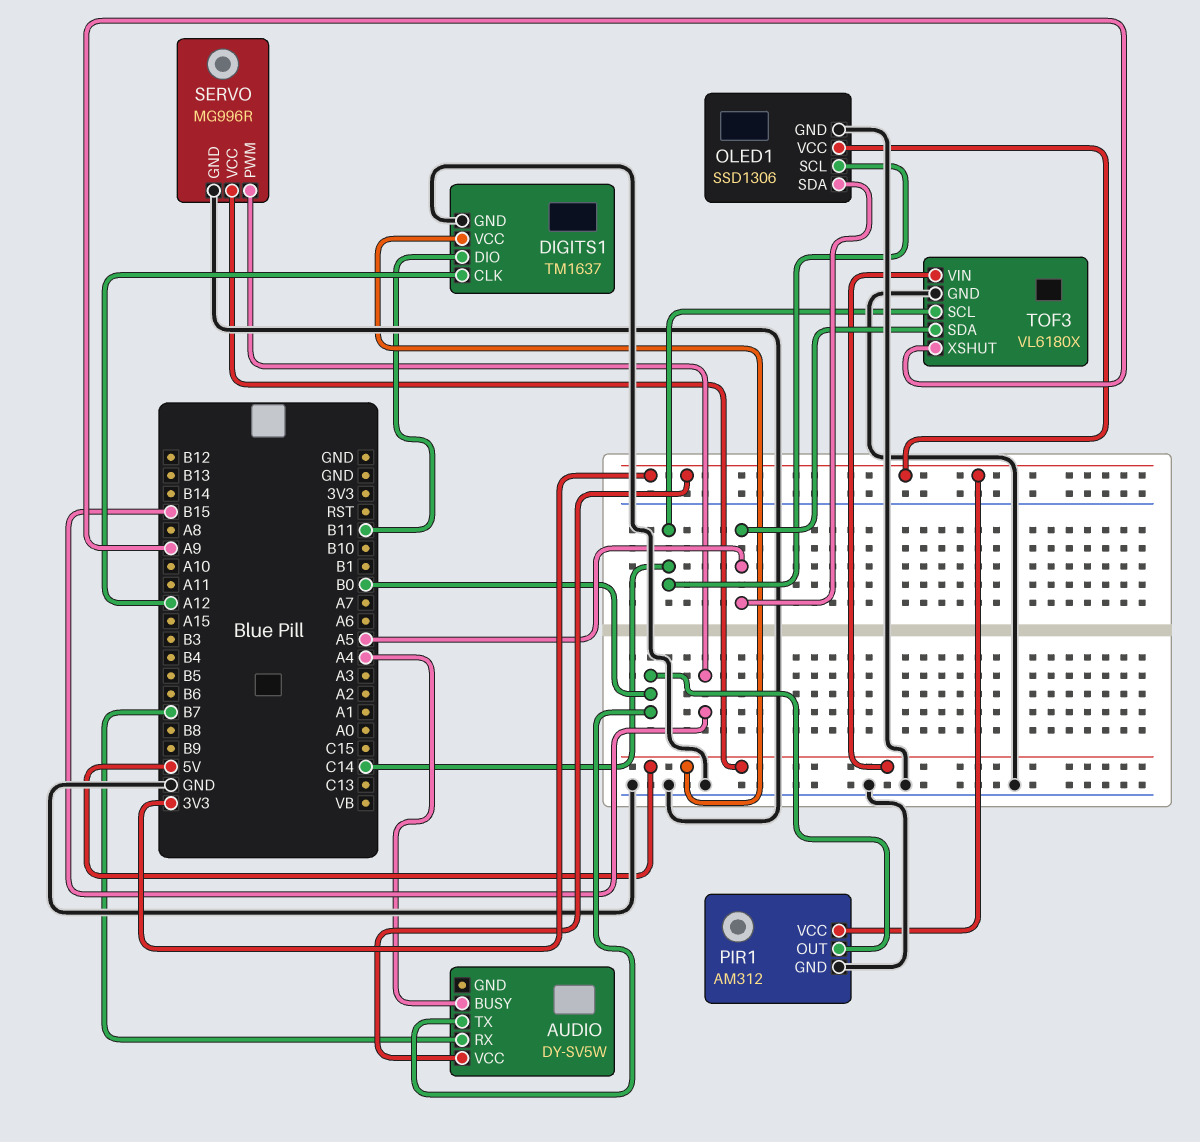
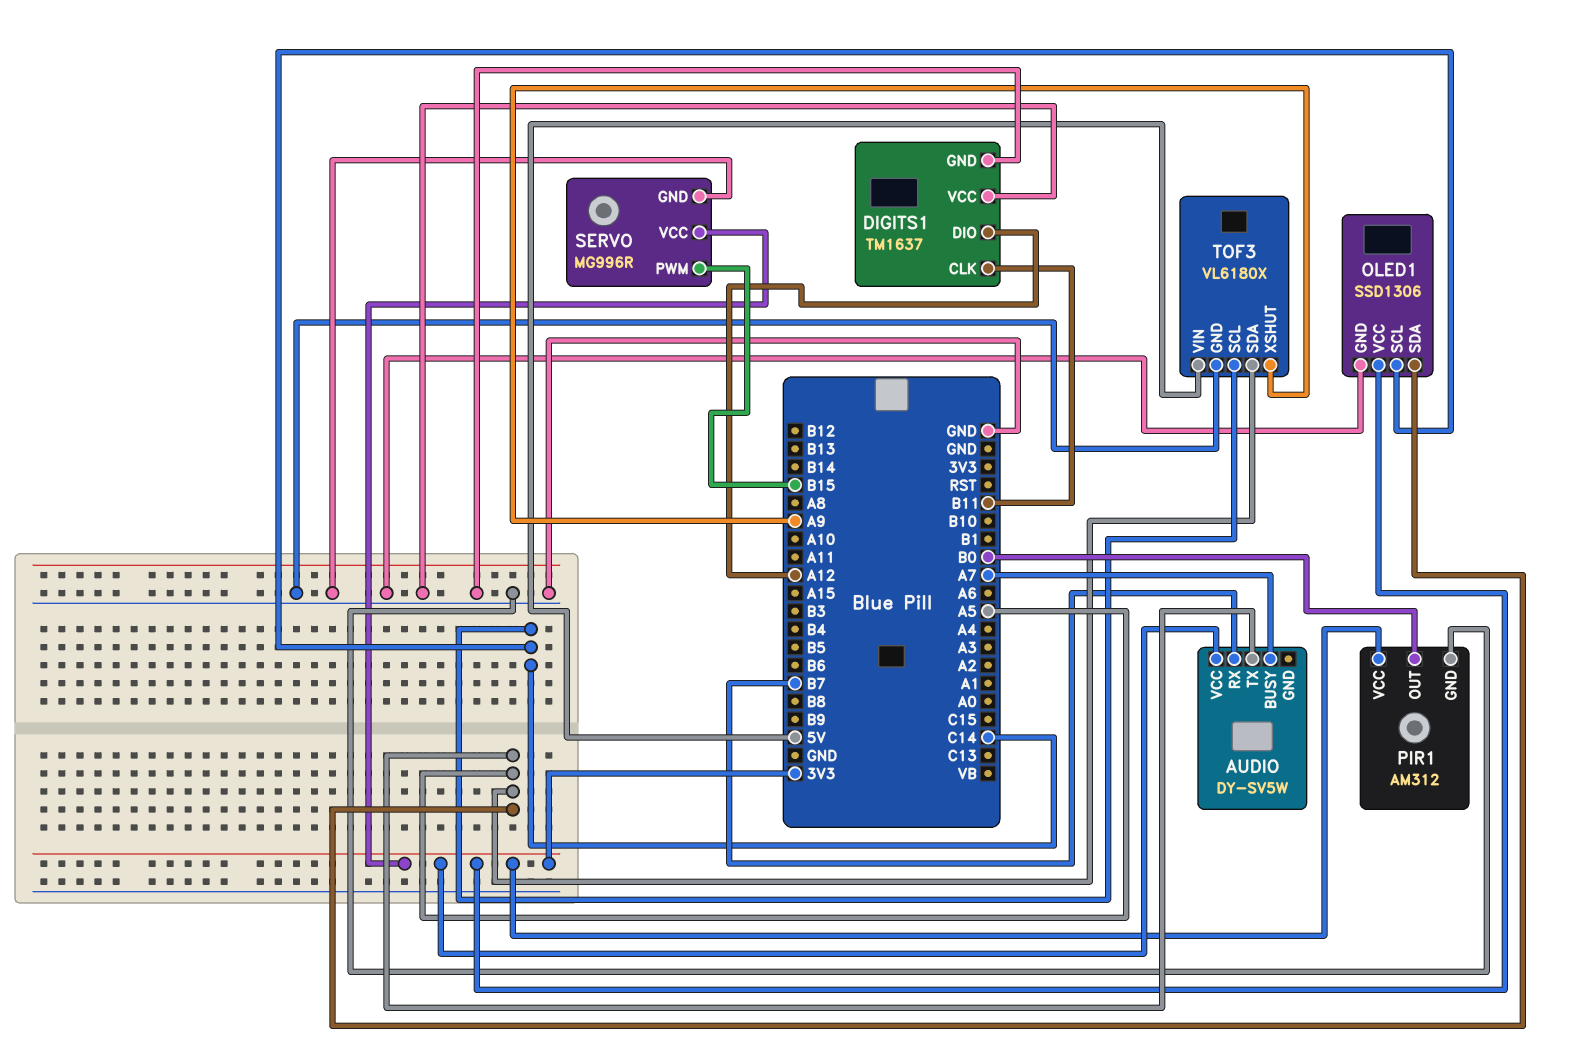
AUDIO pin BUSY: A4 -> A7
AUDIO pin TX: B0 -> A5
DIGITS1 pin CLK: A12 -> B11
DIGITS1 pin DIO: B11 -> A12
DIGITS1 pin VCC: 5V -> GND
SERVO pin VCC: 5V -> 3V3

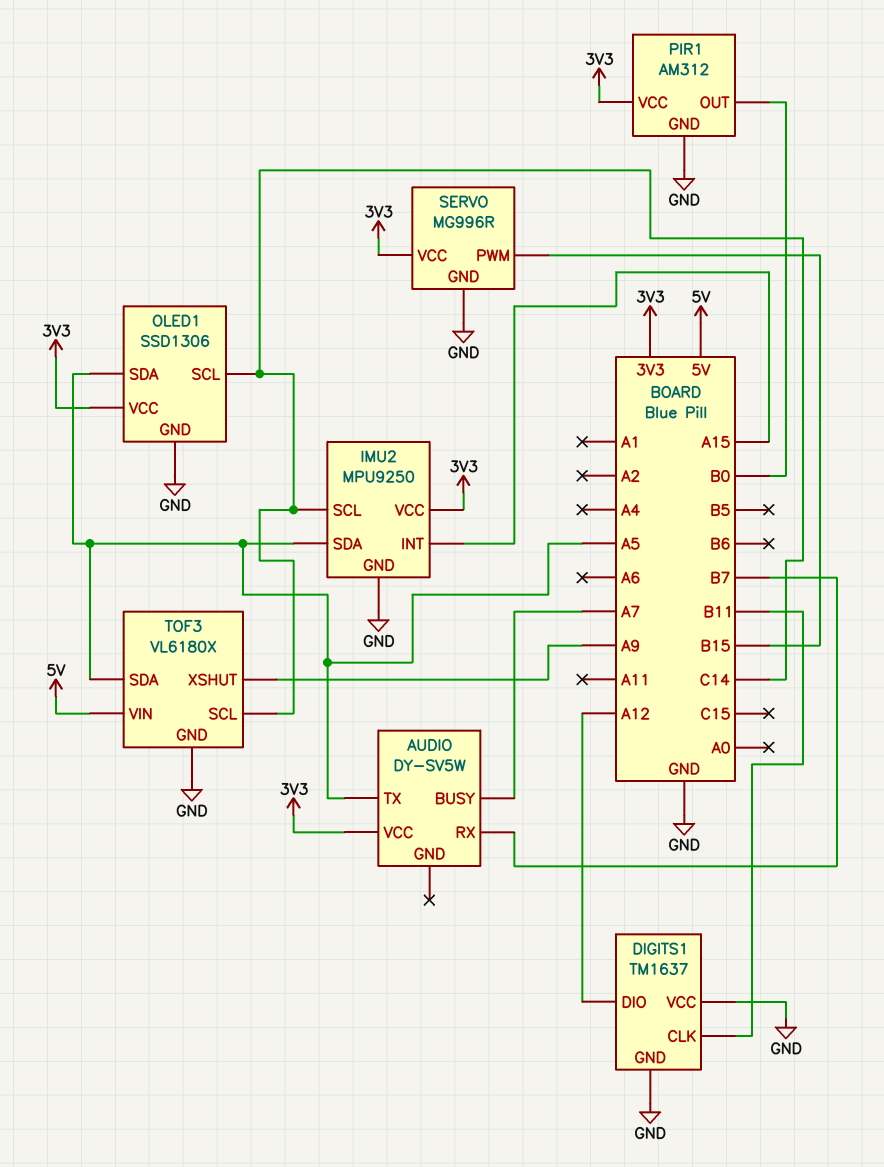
IMU2: none -> MPU9250
IMU2 pin GND: none -> GND
IMU2 pin INT: none -> A15
IMU2 pin SCL: none -> C14
IMU2 pin SDA: none -> A5
IMU2 pin VCC: none -> 3V3

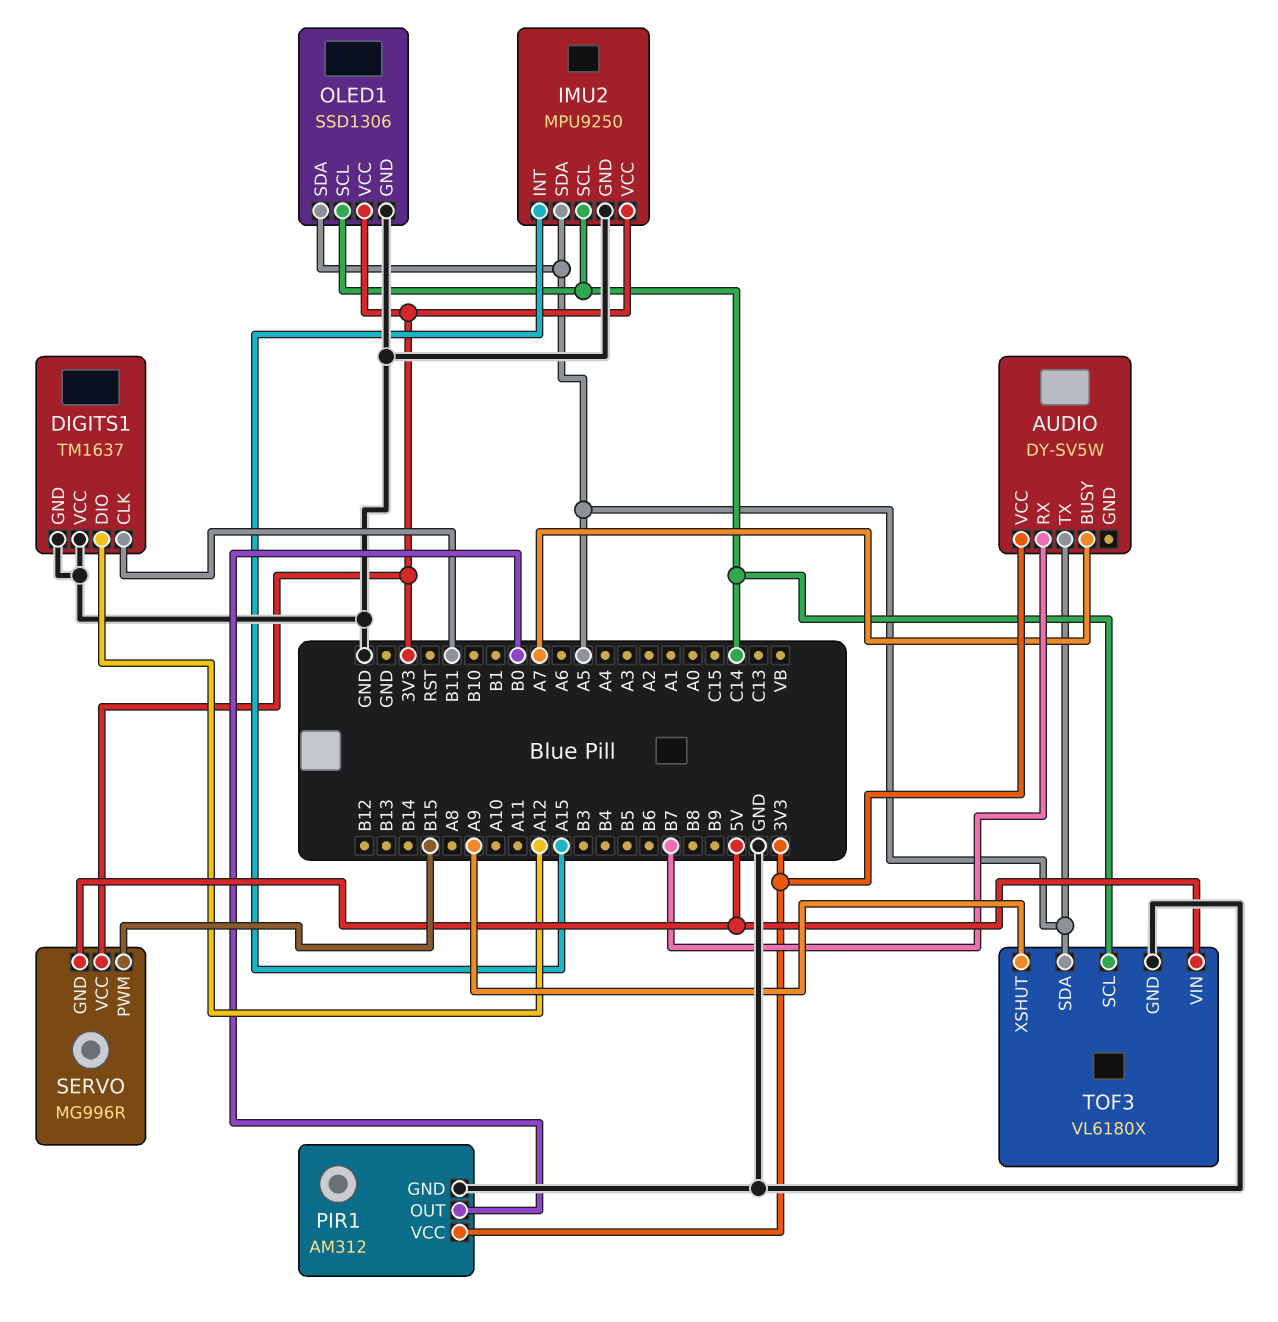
SERVO pin GND: GND -> 5V

